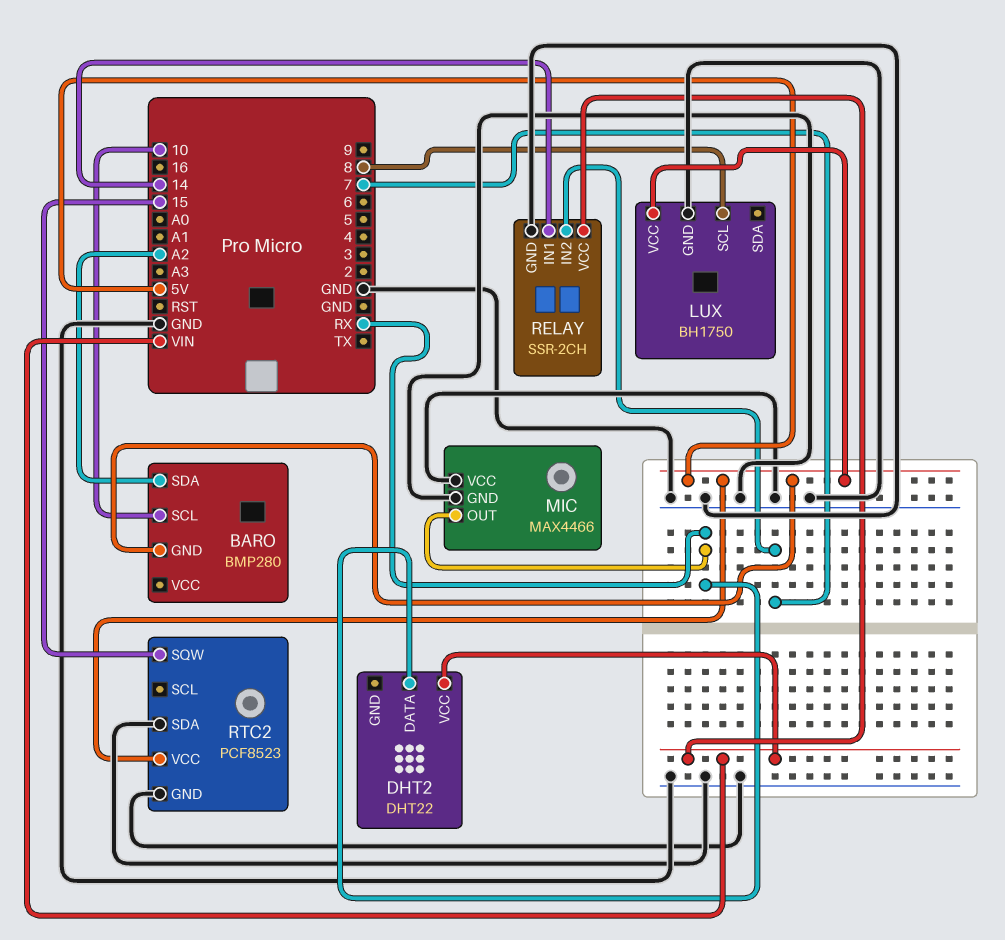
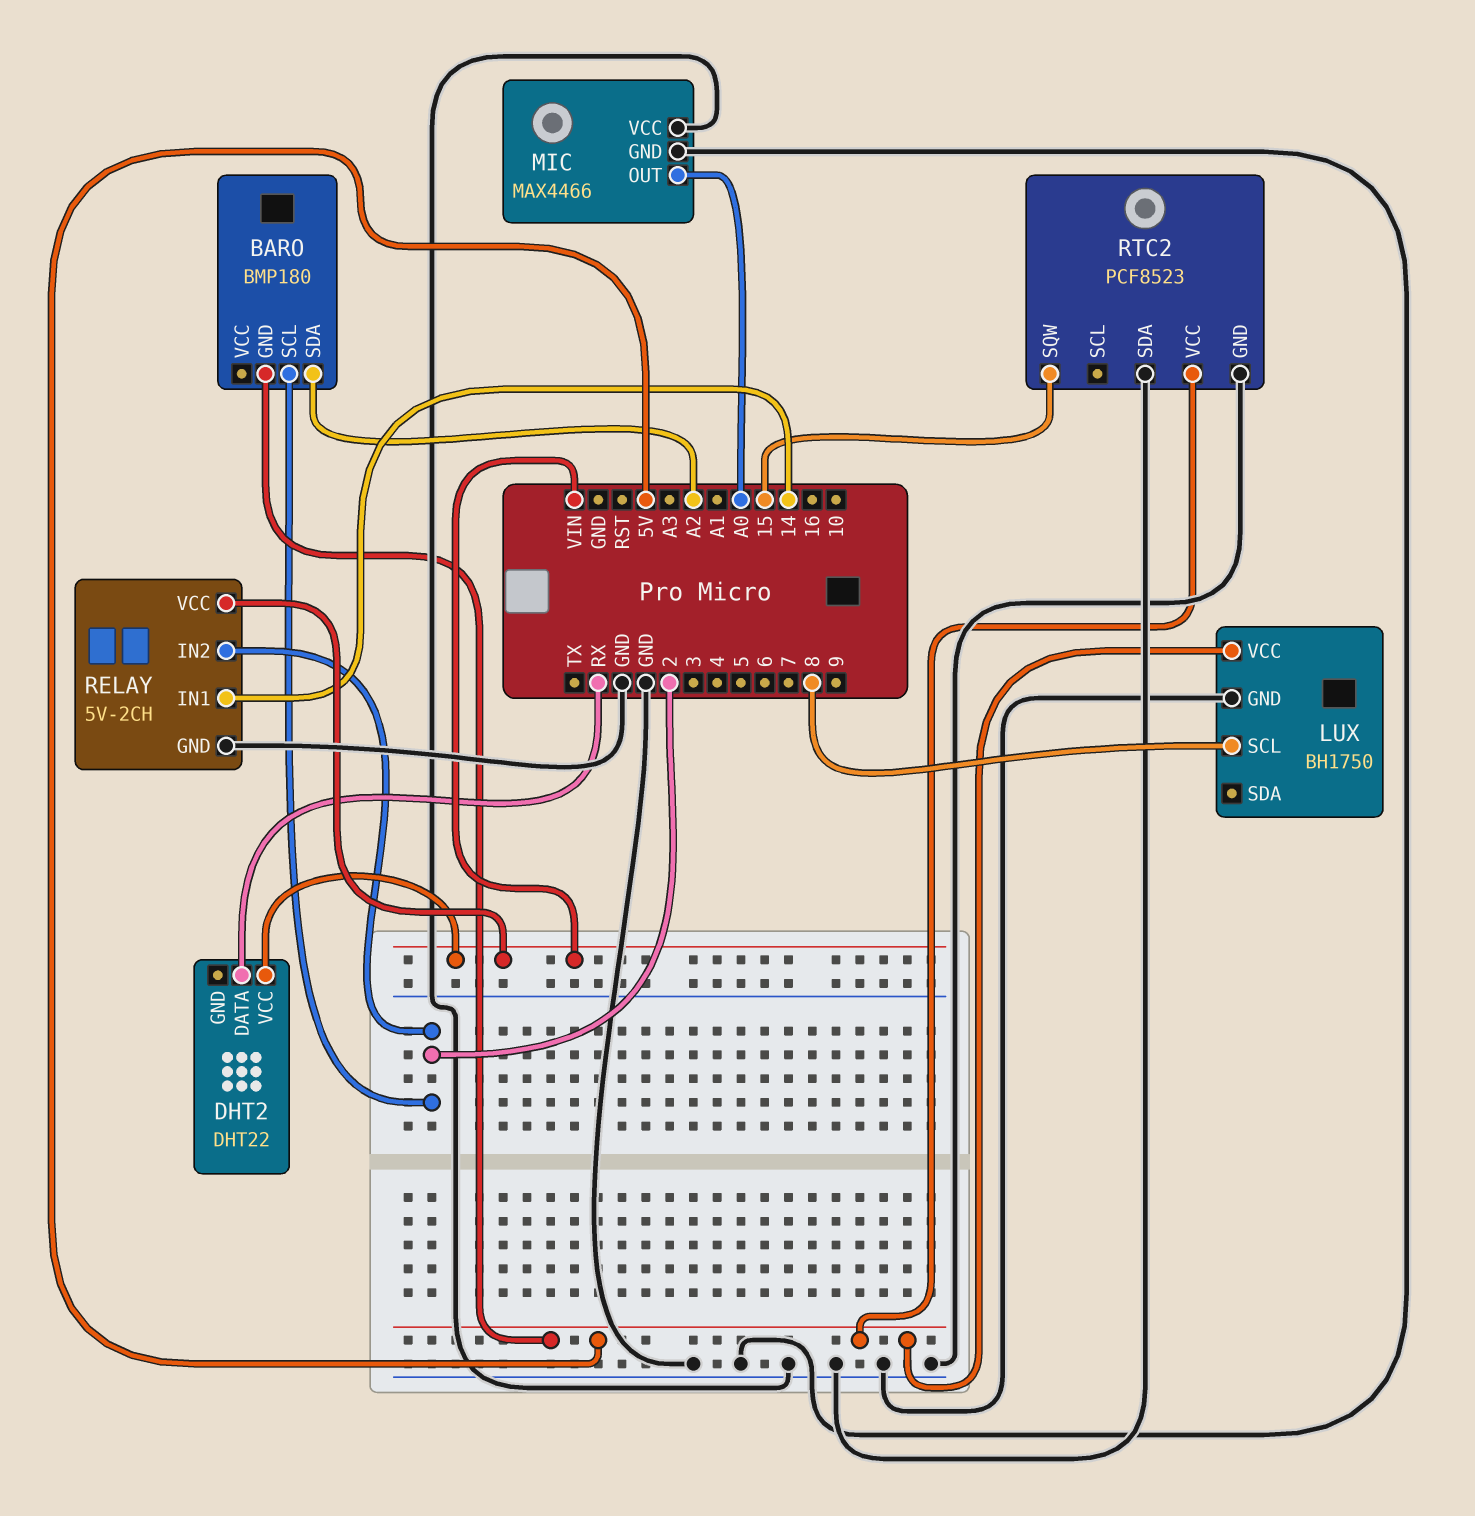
BARO: BMP280 -> BMP180
BARO pin SCL: 10 -> 2
MIC pin OUT: RX -> A0
RELAY: SSR-2CH -> 5V-2CH
RELAY pin IN2: 7 -> 2

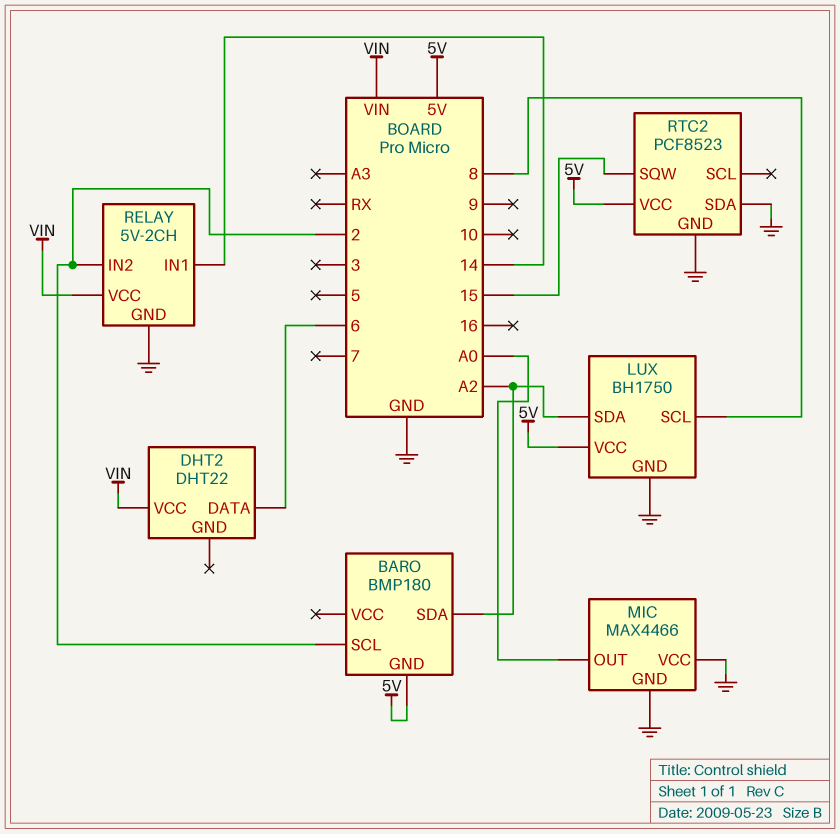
DHT2 pin DATA: RX -> 6
LUX pin SDA: none -> A2

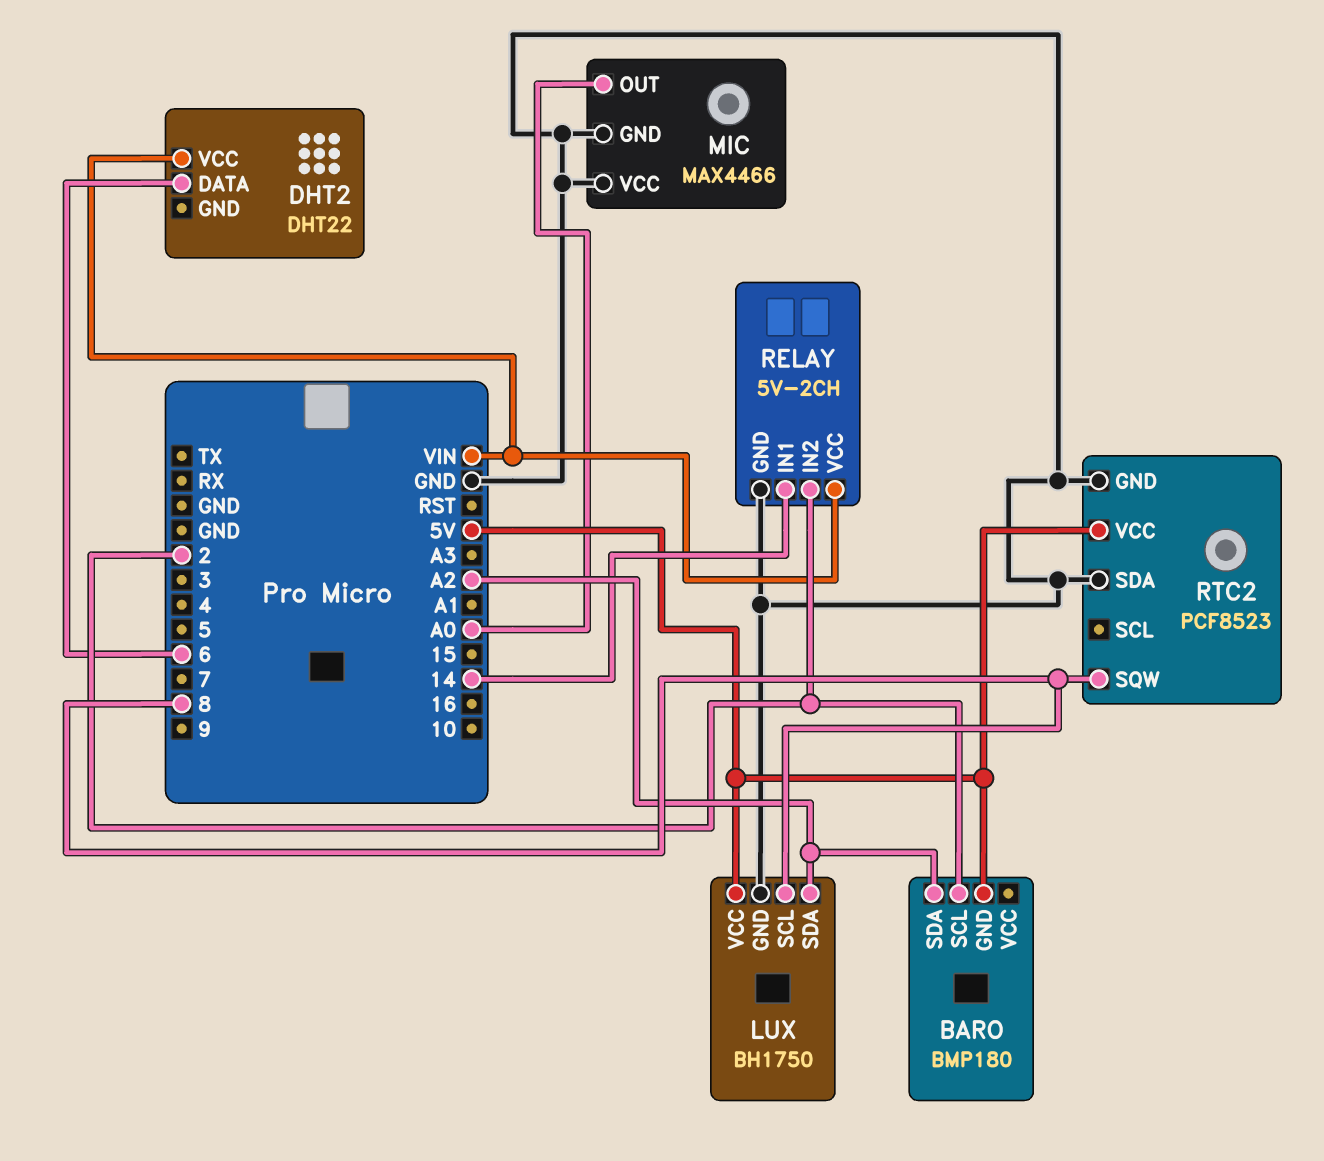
RTC2 pin SQW: 15 -> 8

